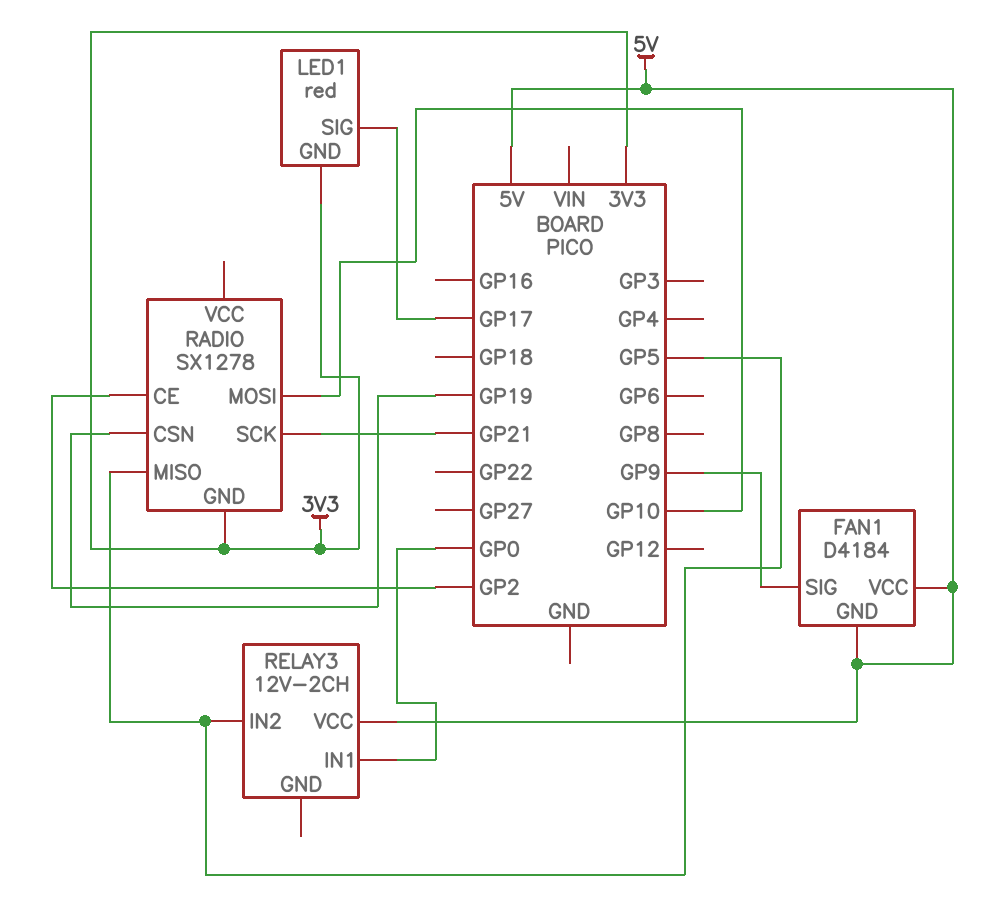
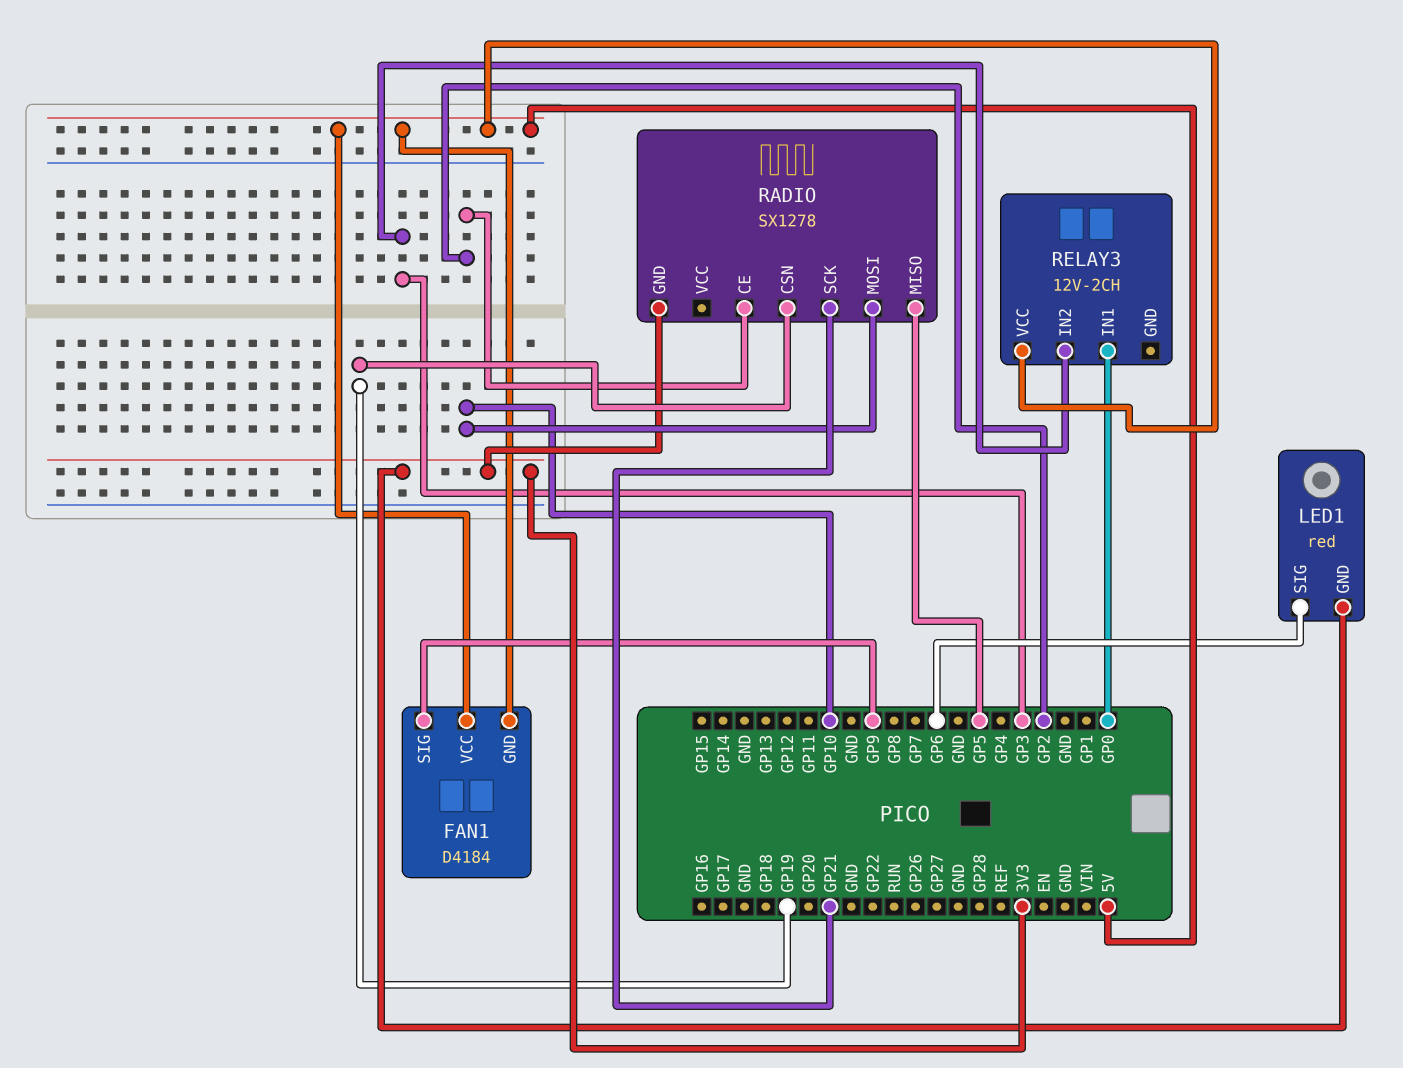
LED1 pin SIG: GP17 -> GP6
RELAY3 pin IN2: GP5 -> GP3

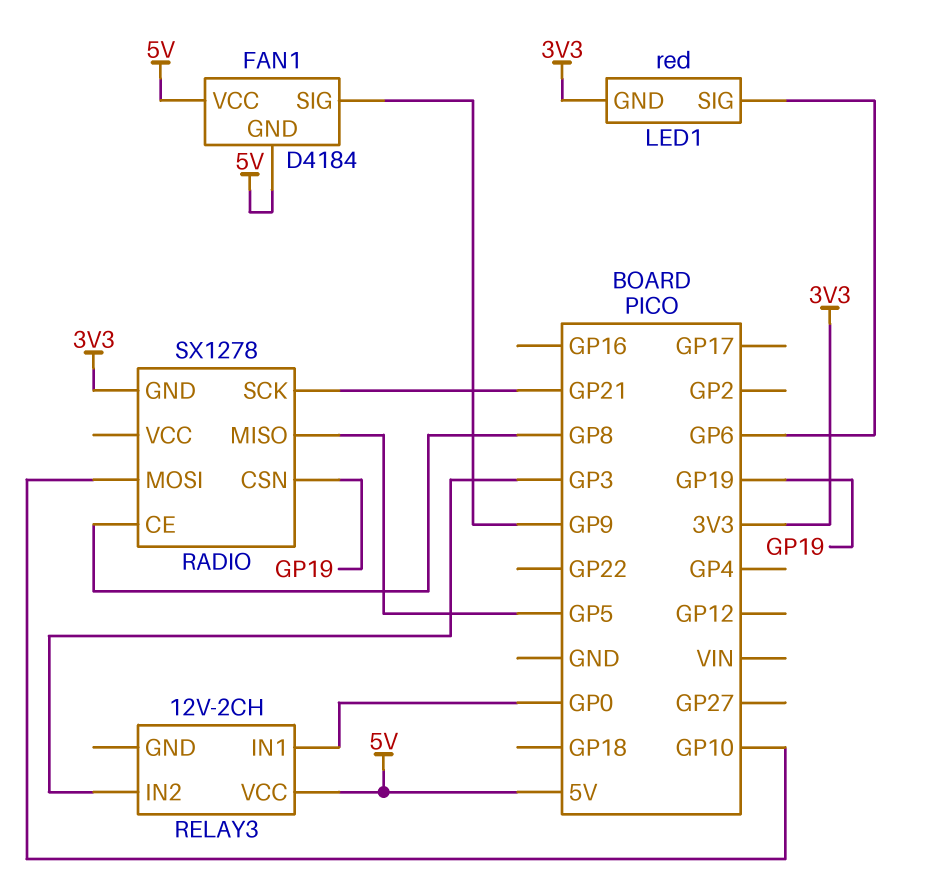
RADIO pin CE: GP2 -> GP8

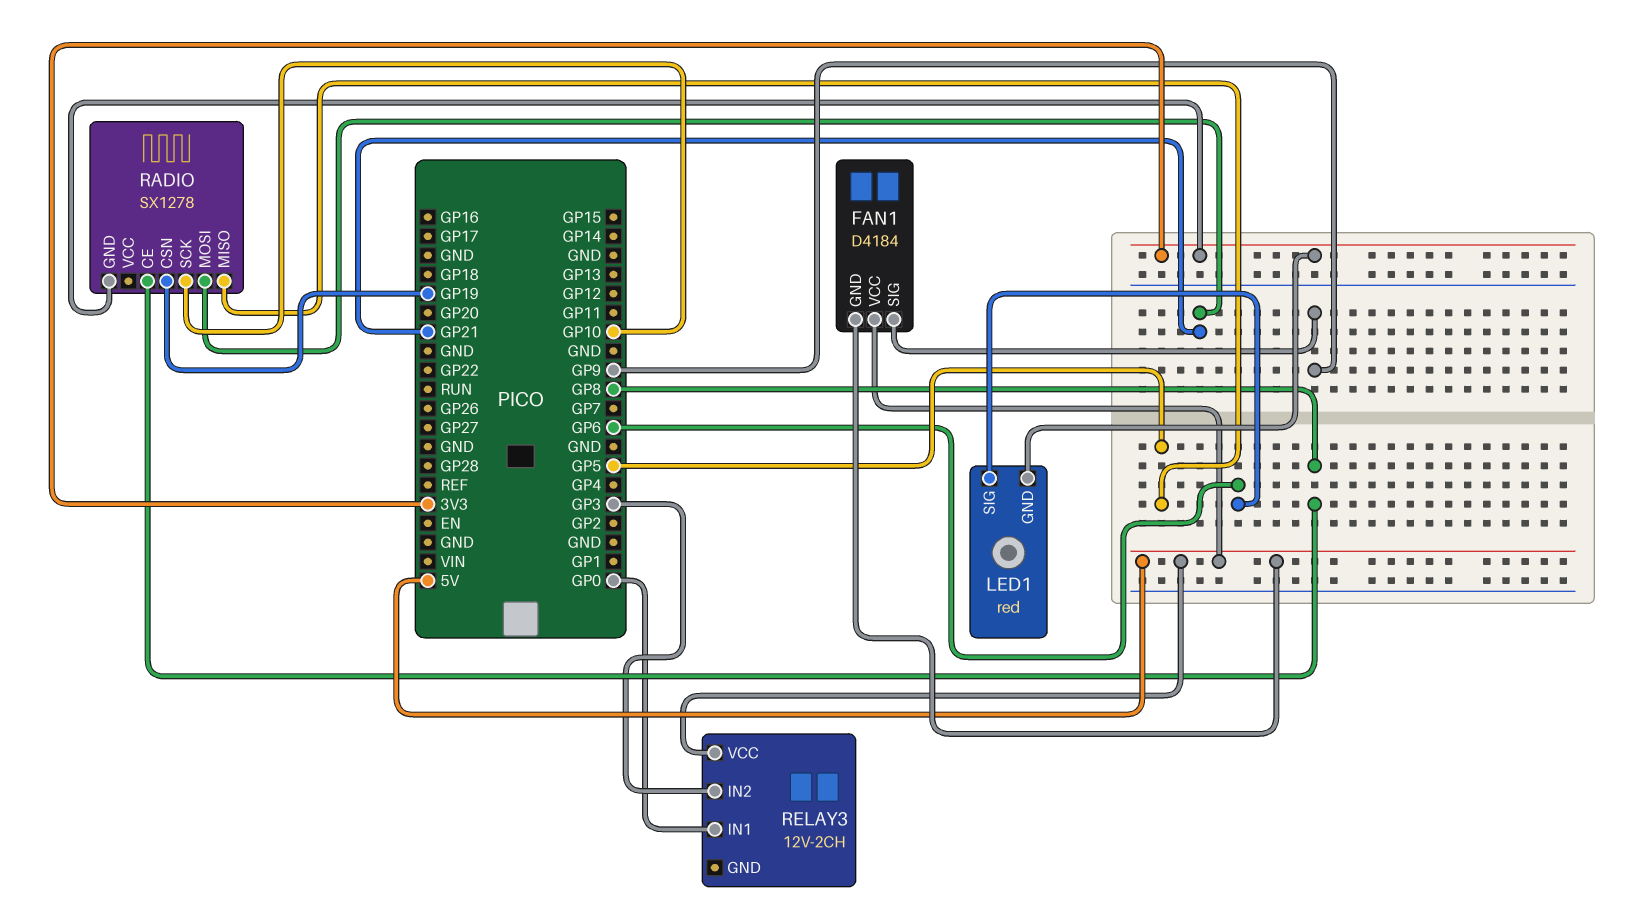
RADIO pin MOSI: GP10 -> GP21
RADIO pin SCK: GP21 -> GP10

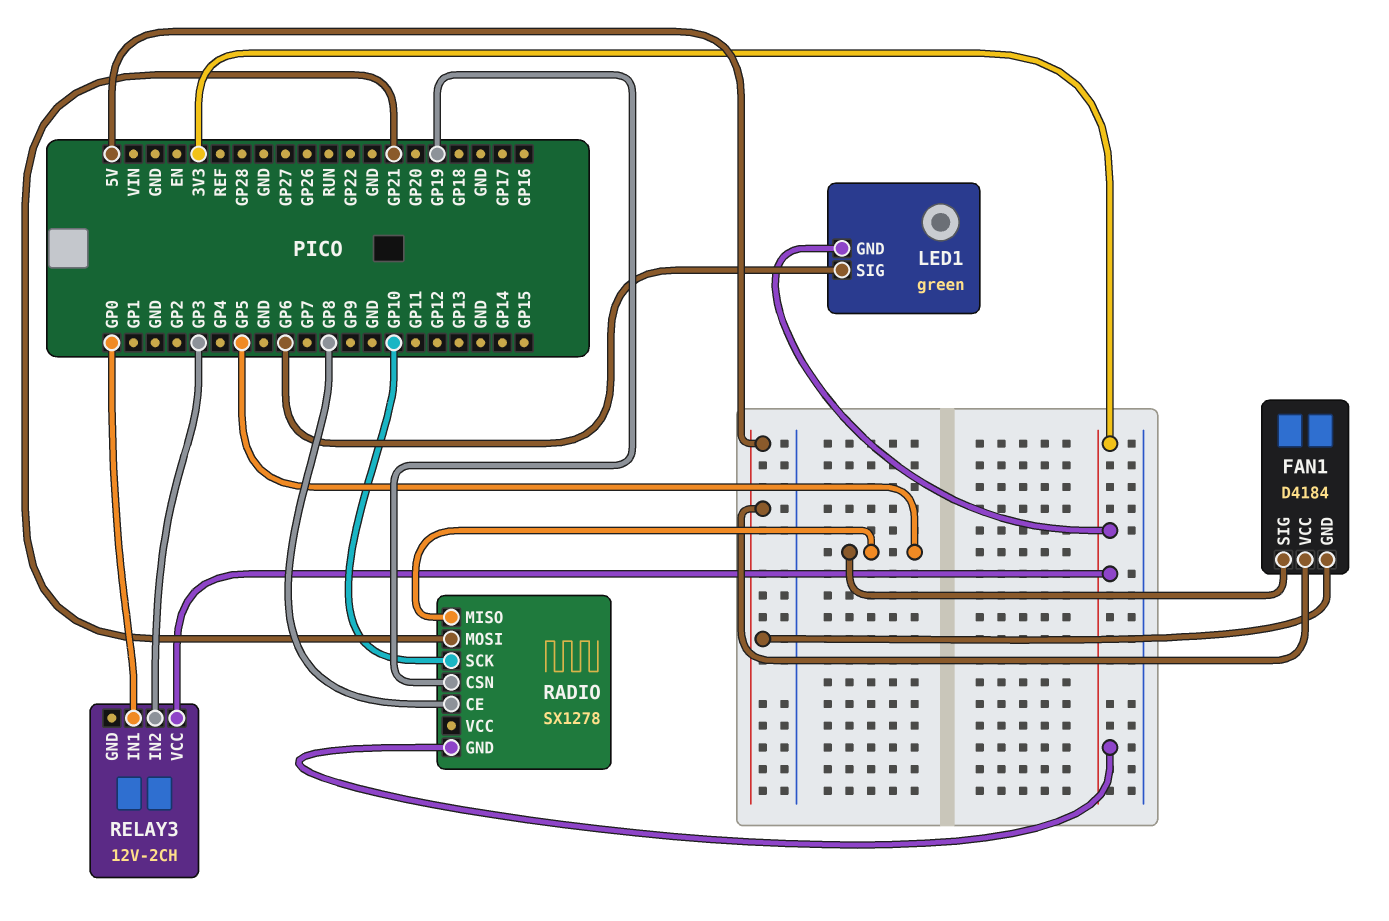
FAN1 pin SIG: GP9 -> GP5
LED1: red -> green
RELAY3 pin VCC: 5V -> 3V3

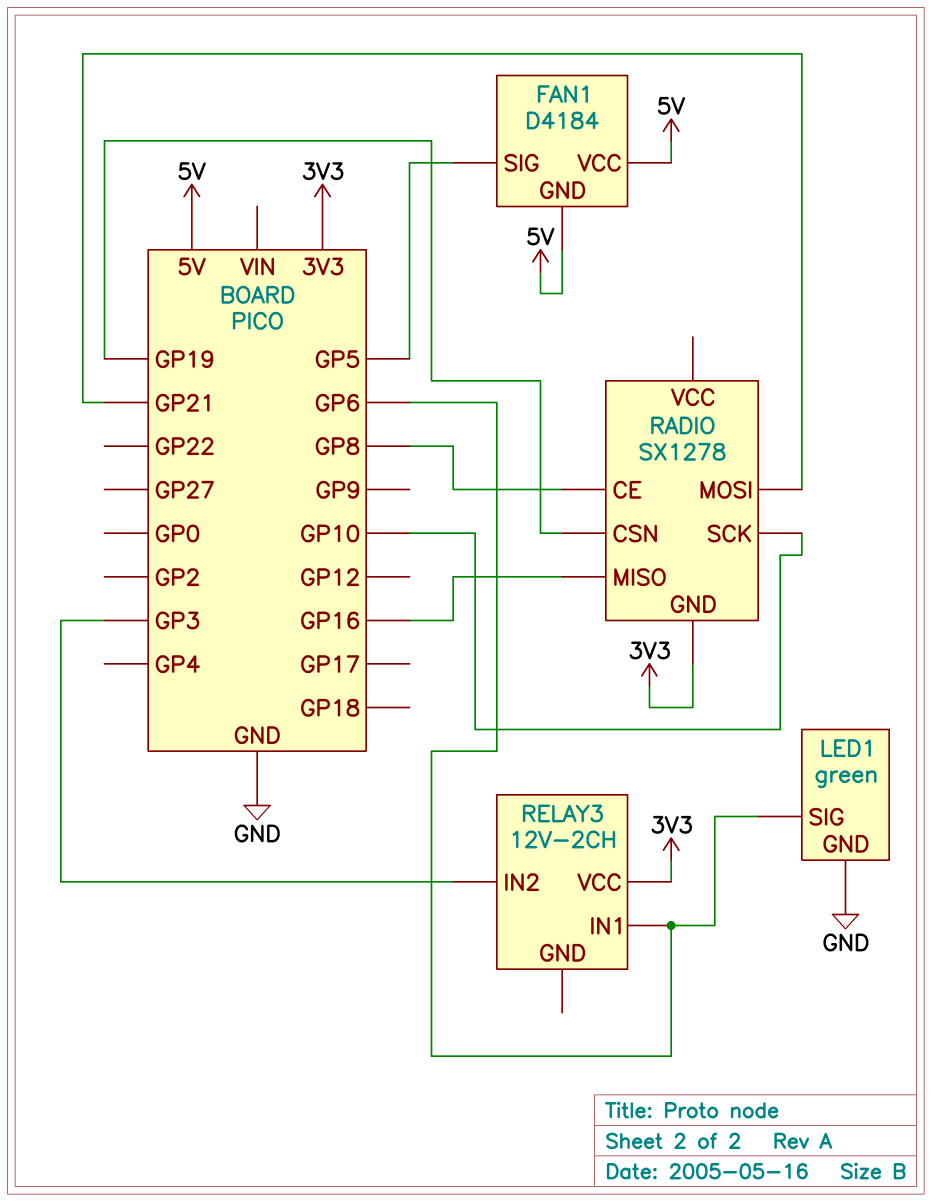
LED1 pin GND: 3V3 -> GND
RADIO pin MISO: GP5 -> GP16
RELAY3 pin IN1: GP0 -> GP6

